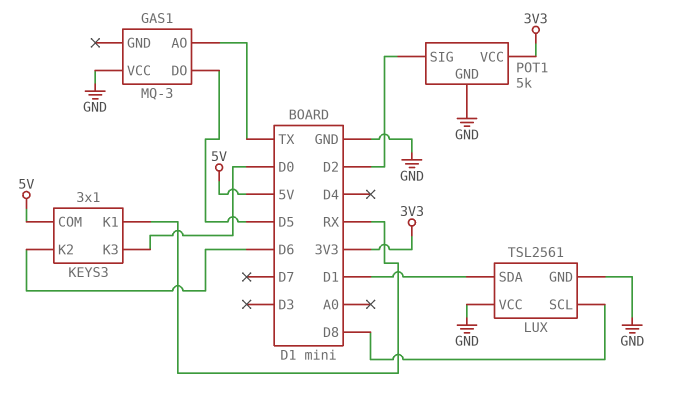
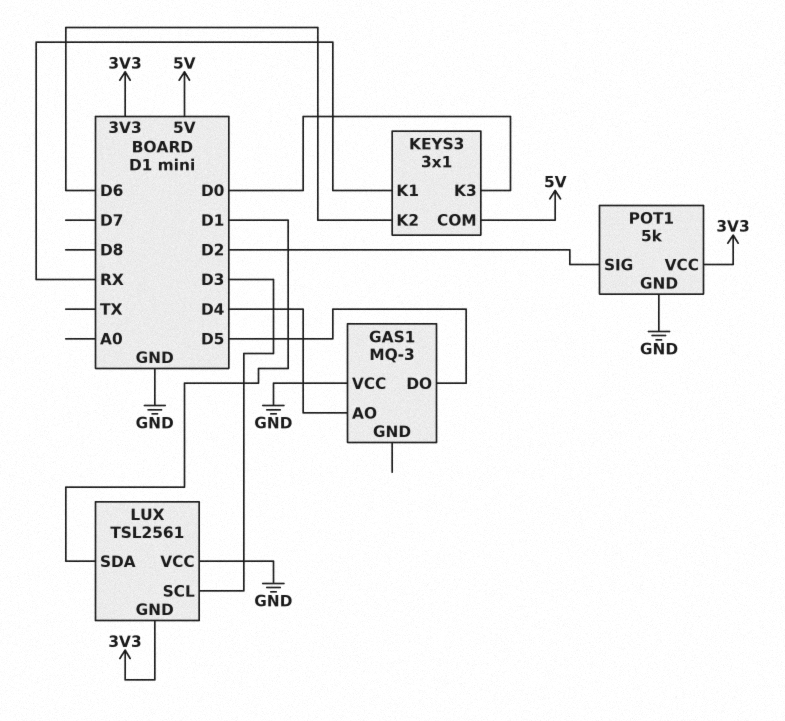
GAS1 pin AO: TX -> D4
LUX pin GND: GND -> 3V3
LUX pin SCL: D8 -> D3

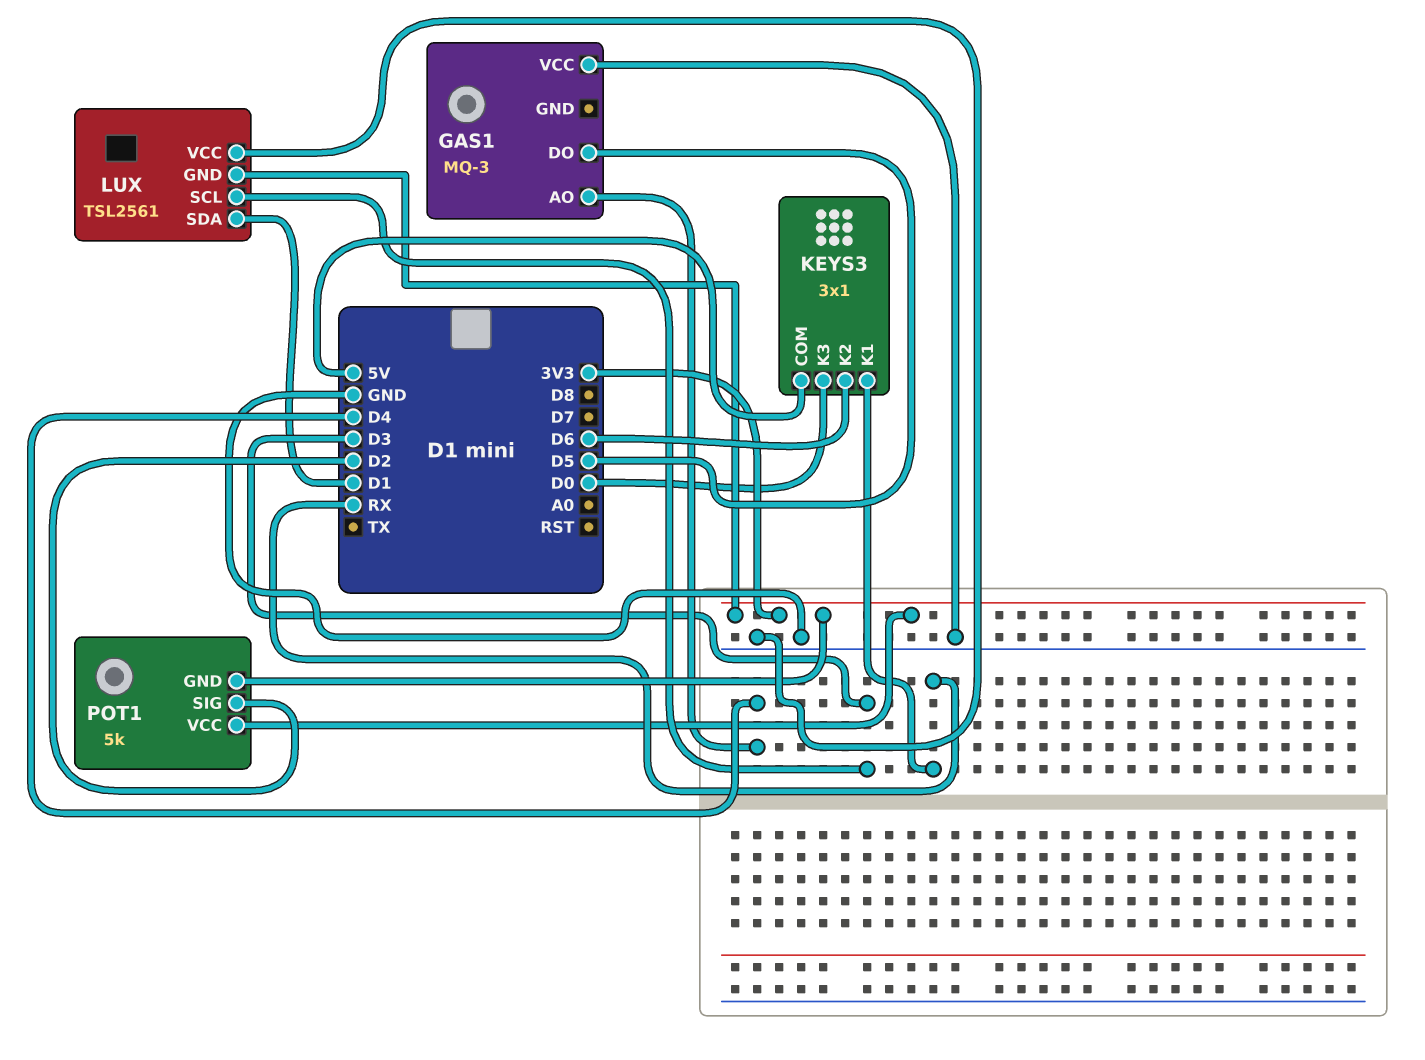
POT1 pin GND: GND -> 3V3

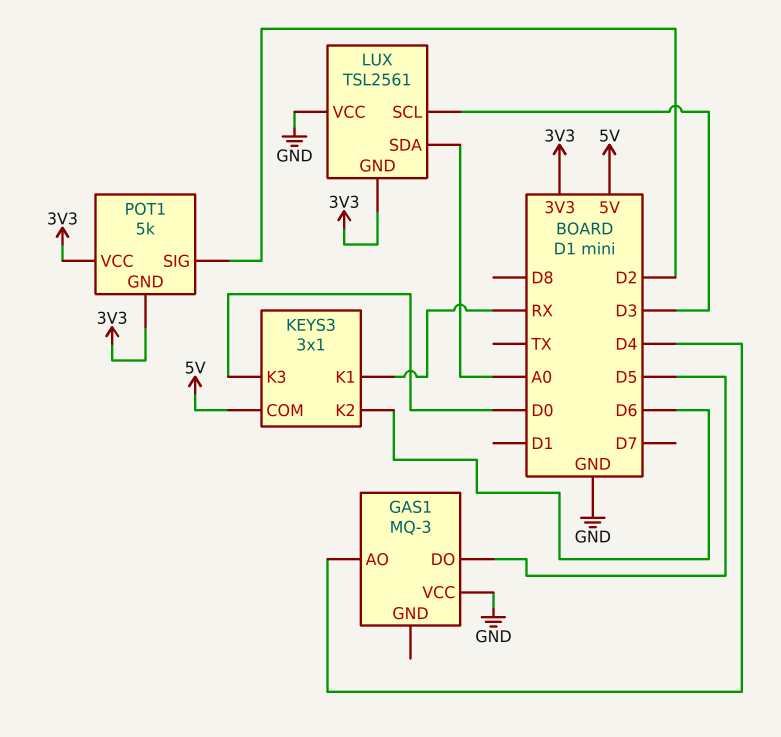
LUX pin SDA: D1 -> A0

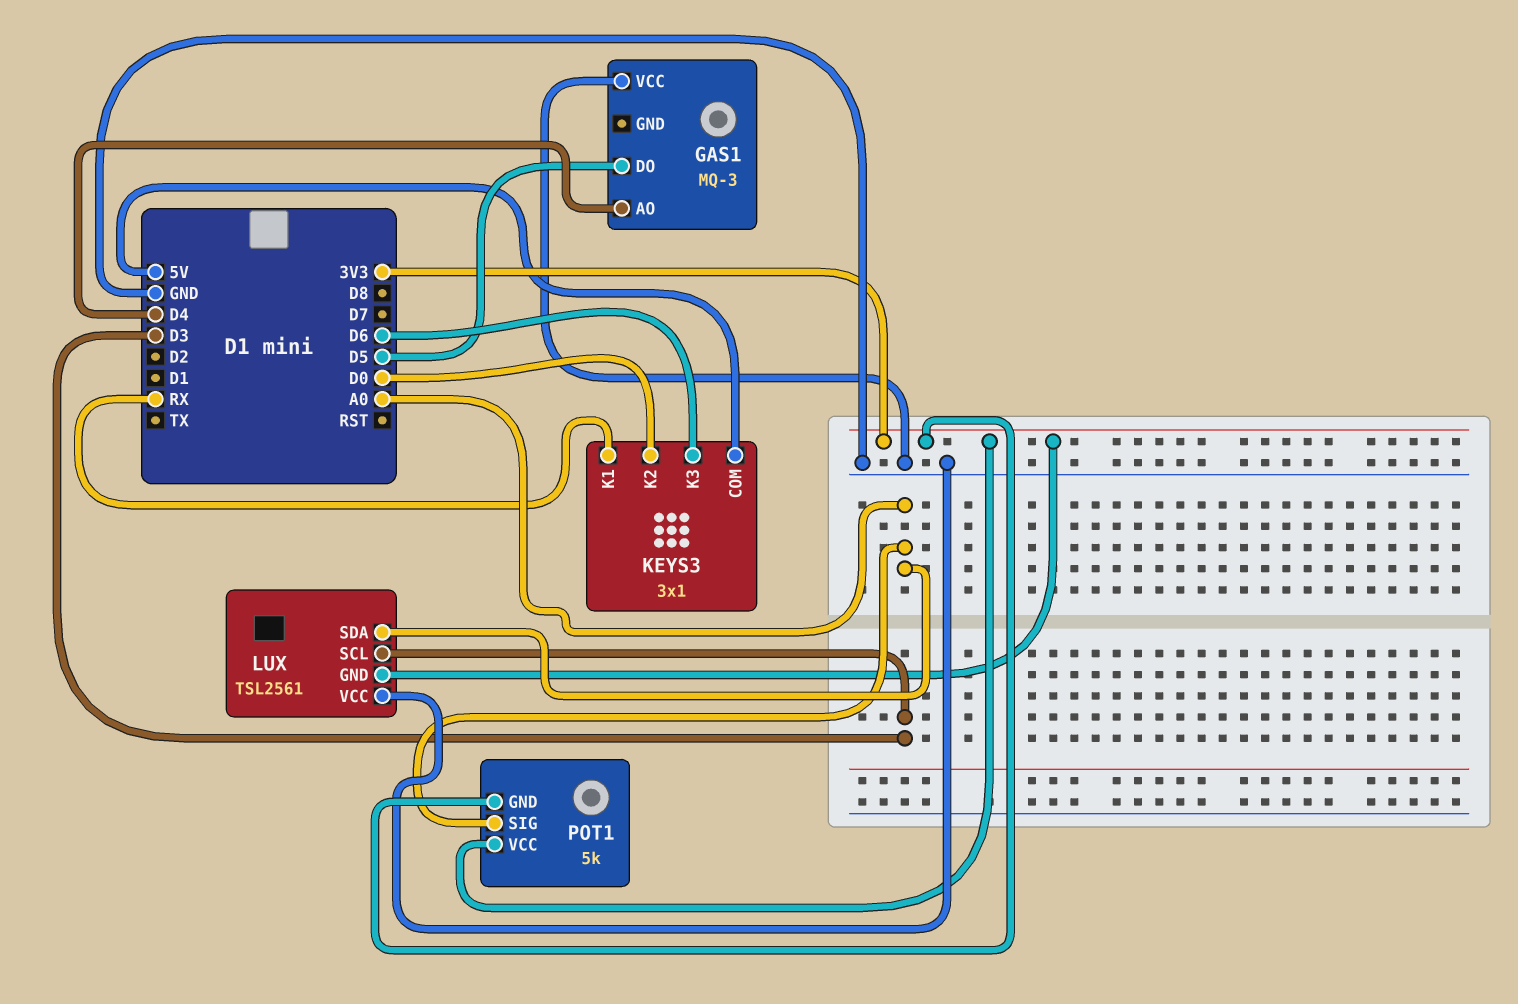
KEYS3 pin K2: D6 -> D0
KEYS3 pin K3: D0 -> D6
POT1 pin SIG: D2 -> A0

